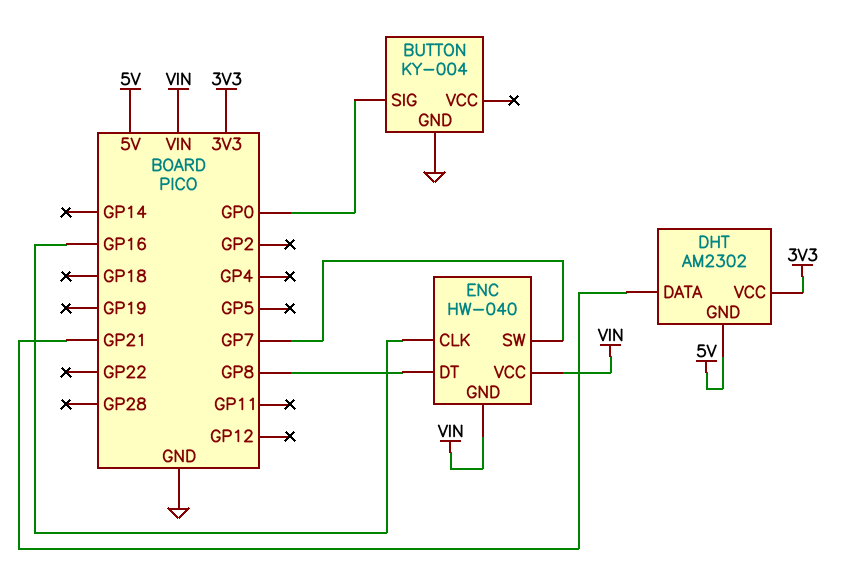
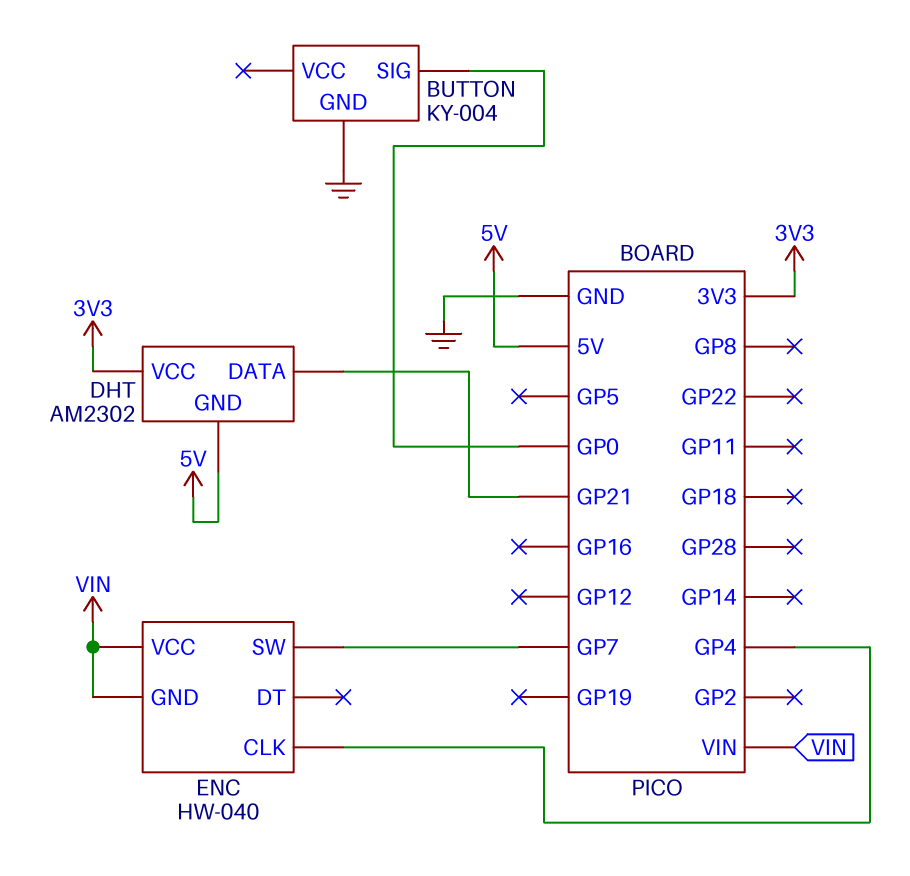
ENC pin CLK: GP16 -> GP4
ENC pin DT: GP8 -> none

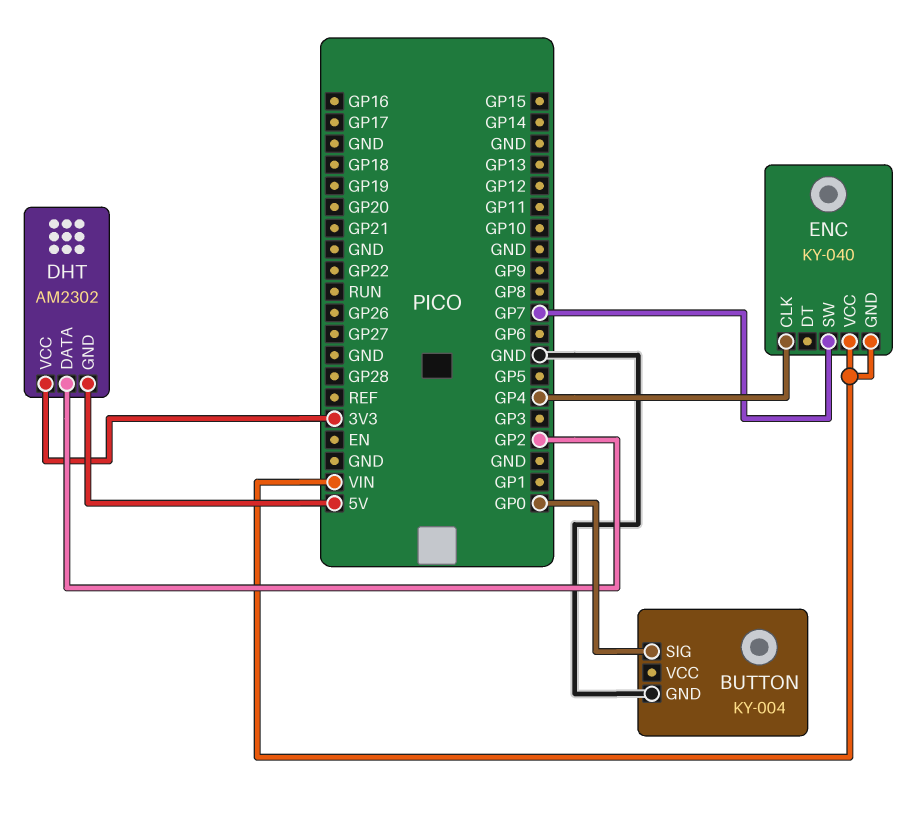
DHT pin DATA: GP21 -> GP2
ENC: HW-040 -> KY-040

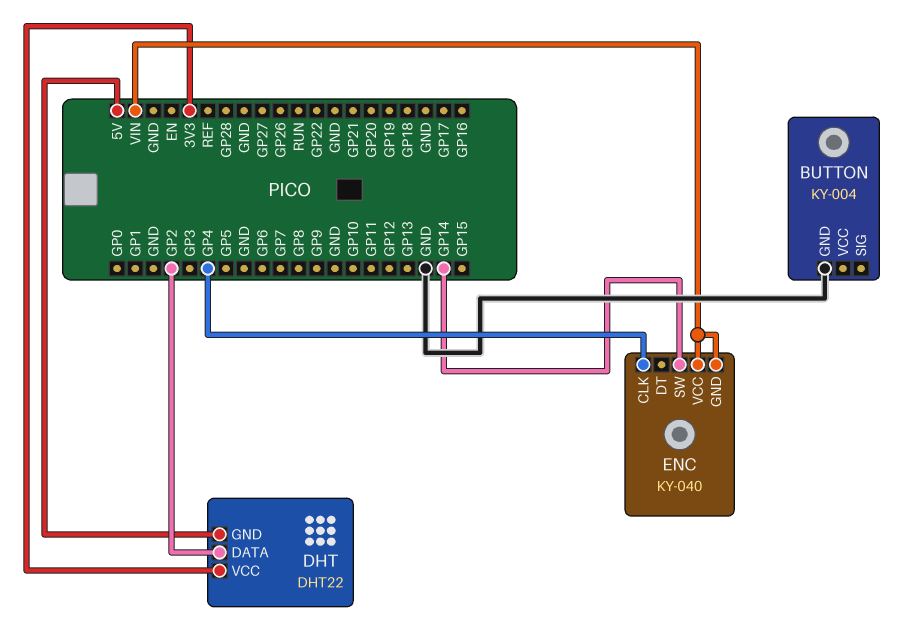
BUTTON pin SIG: GP0 -> none
DHT: AM2302 -> DHT22
ENC pin SW: GP7 -> GP14

